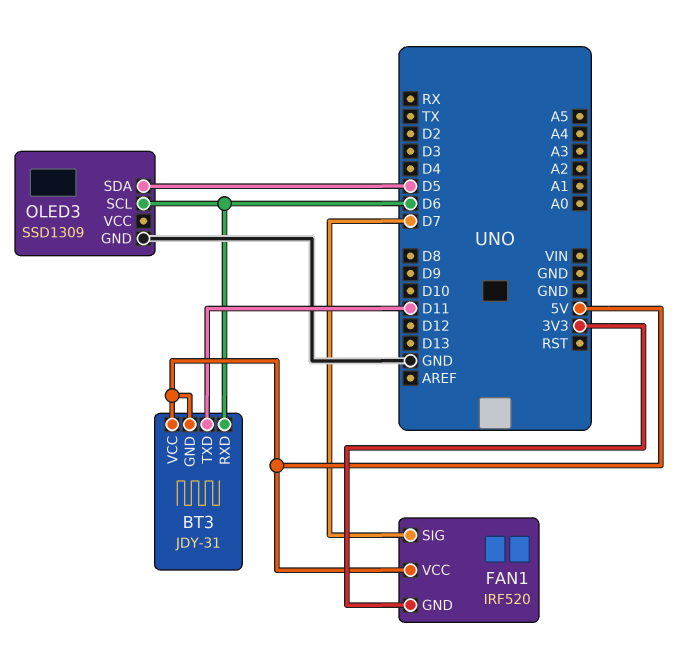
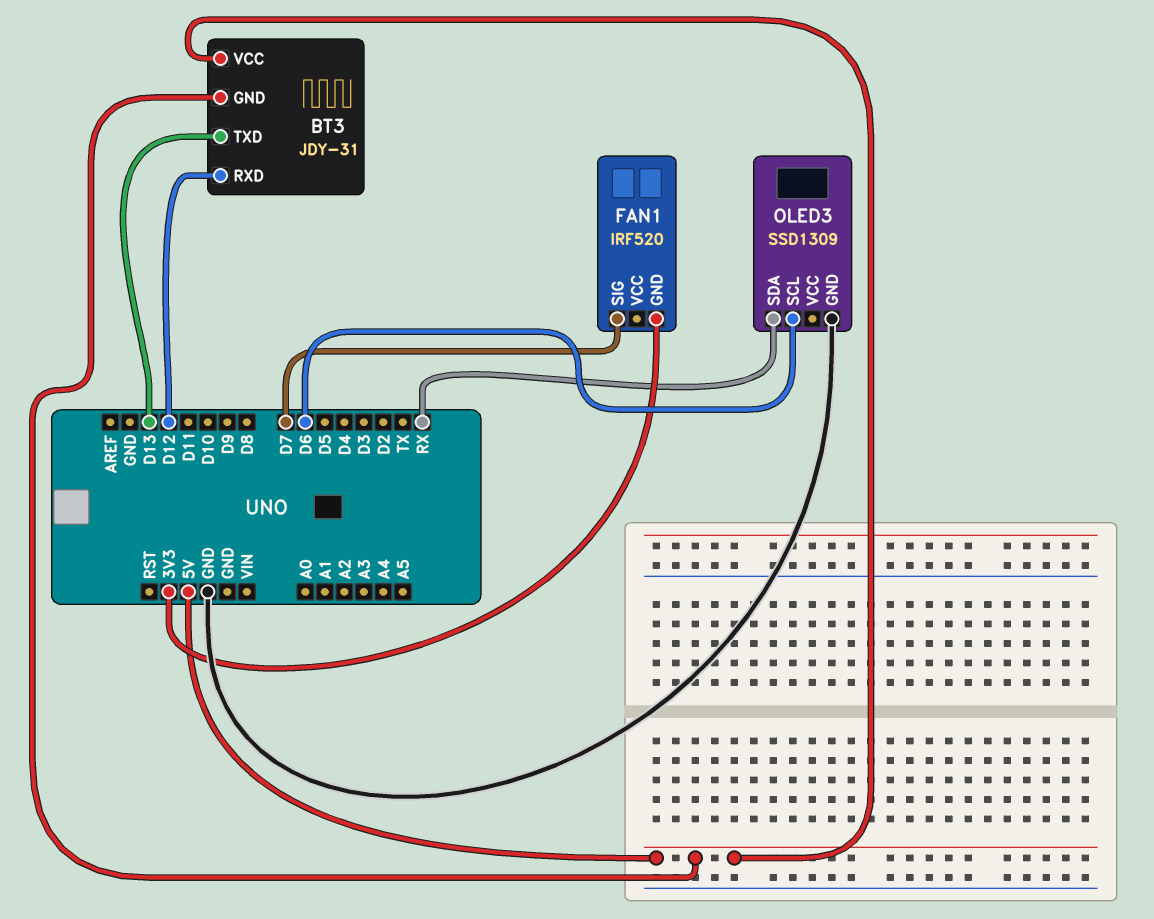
BT3 pin RXD: D6 -> D12
BT3 pin TXD: D11 -> D13
FAN1 pin VCC: 5V -> none
OLED3 pin SDA: D5 -> RX

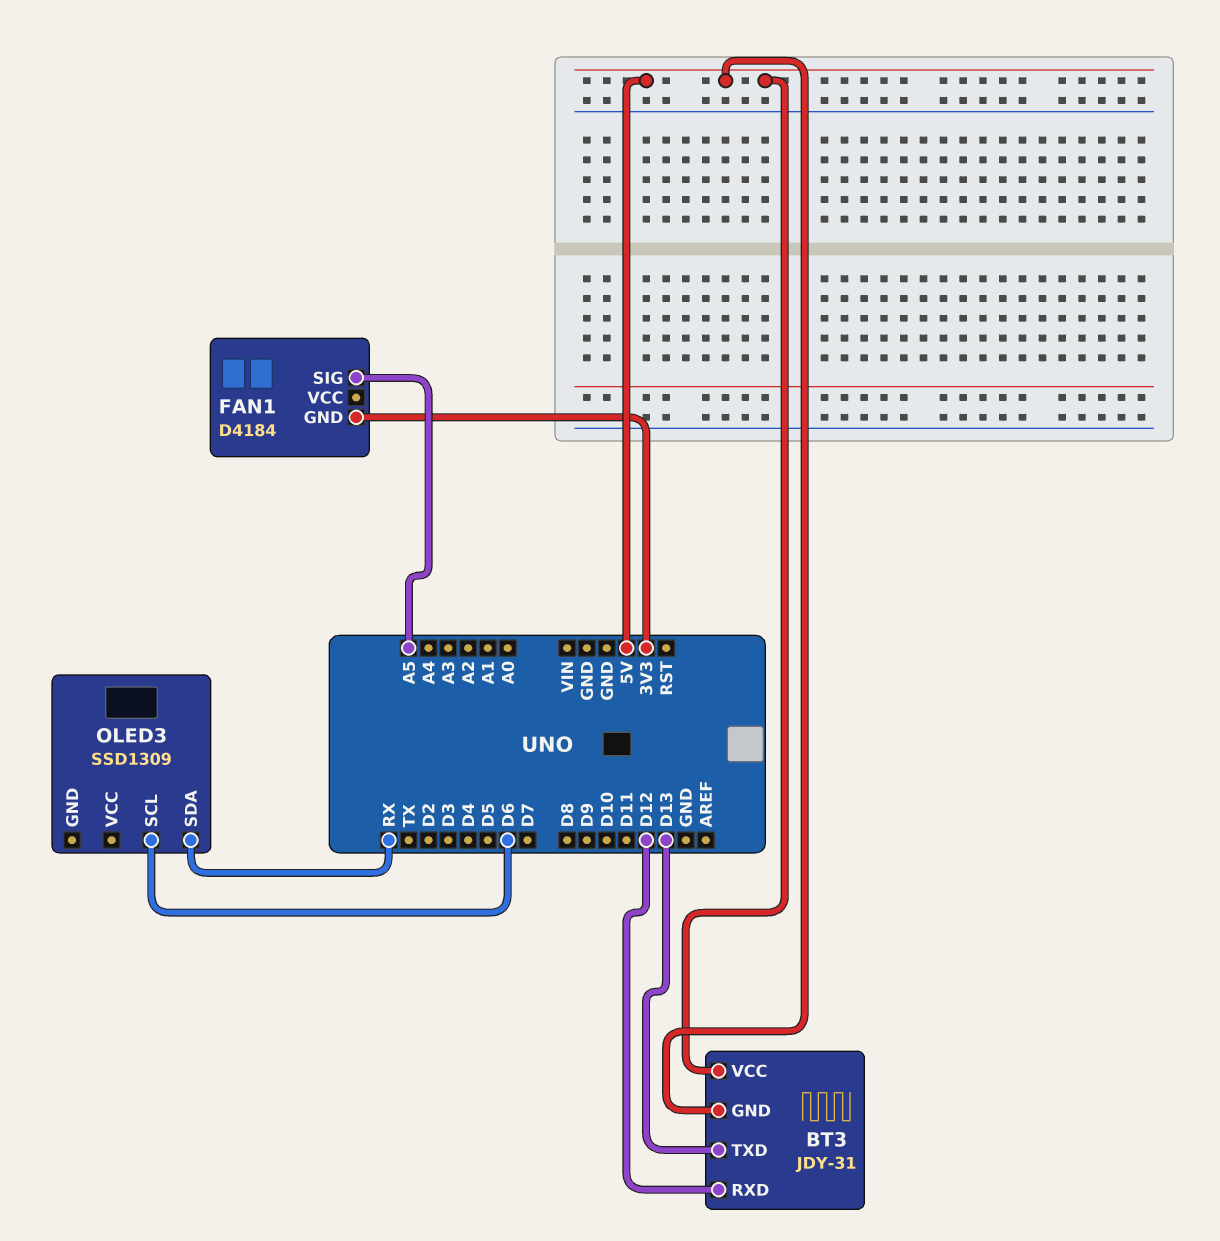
FAN1: IRF520 -> D4184
FAN1 pin SIG: D7 -> A5
OLED3 pin GND: GND -> none

